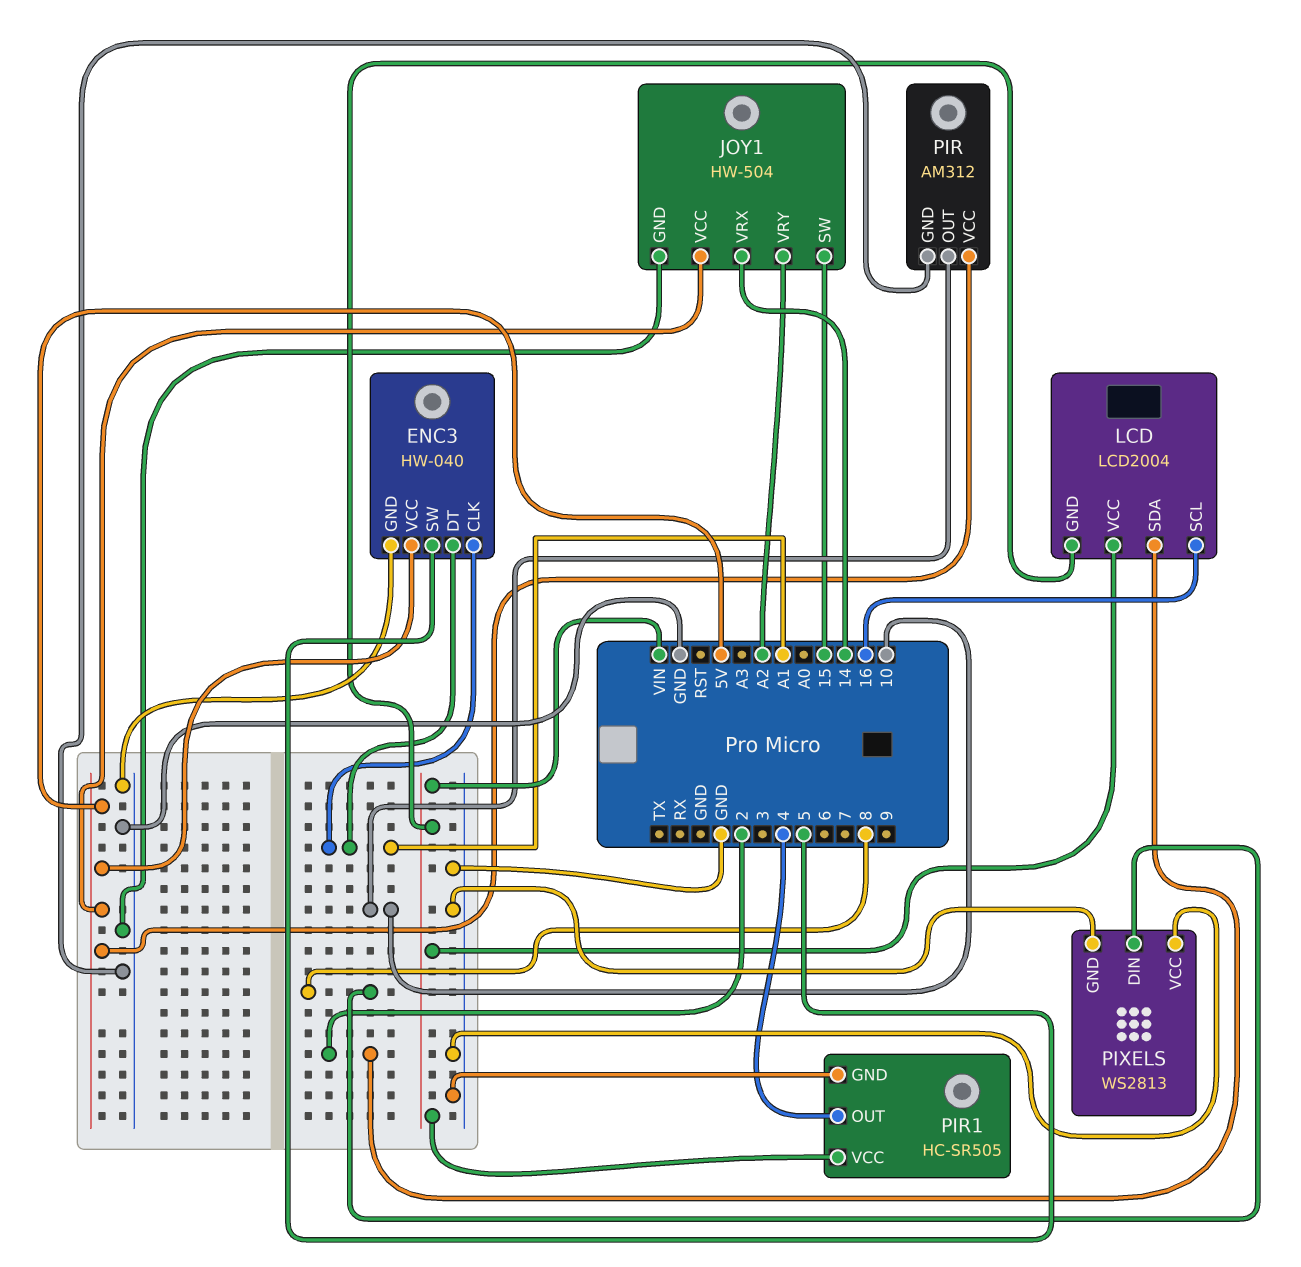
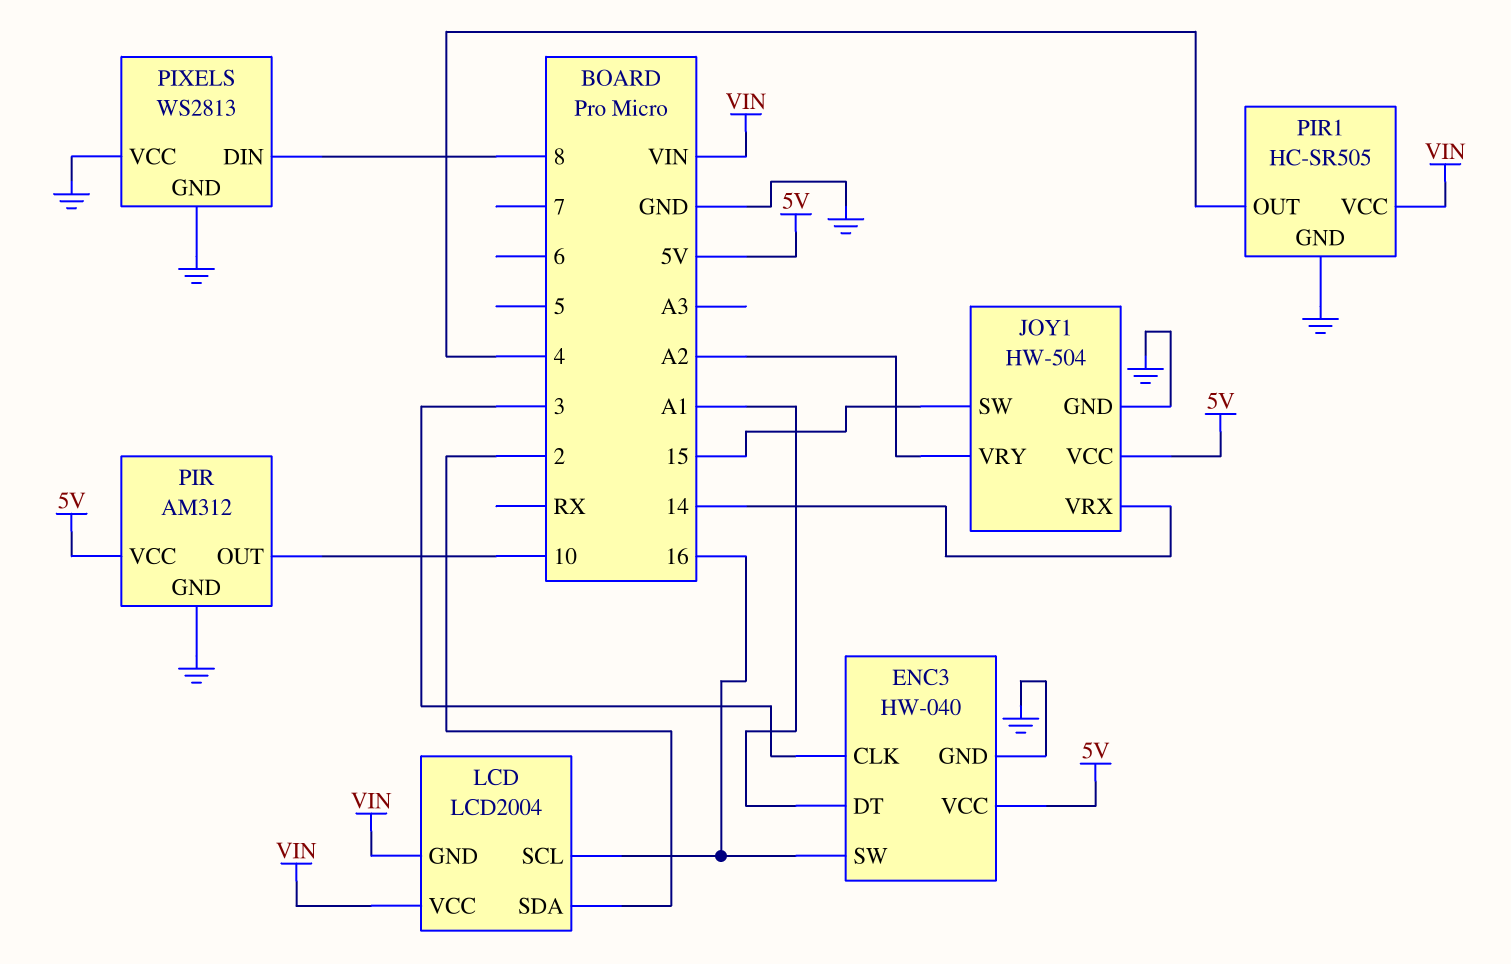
ENC3 pin CLK: A1 -> 3
ENC3 pin SW: 5 -> 16

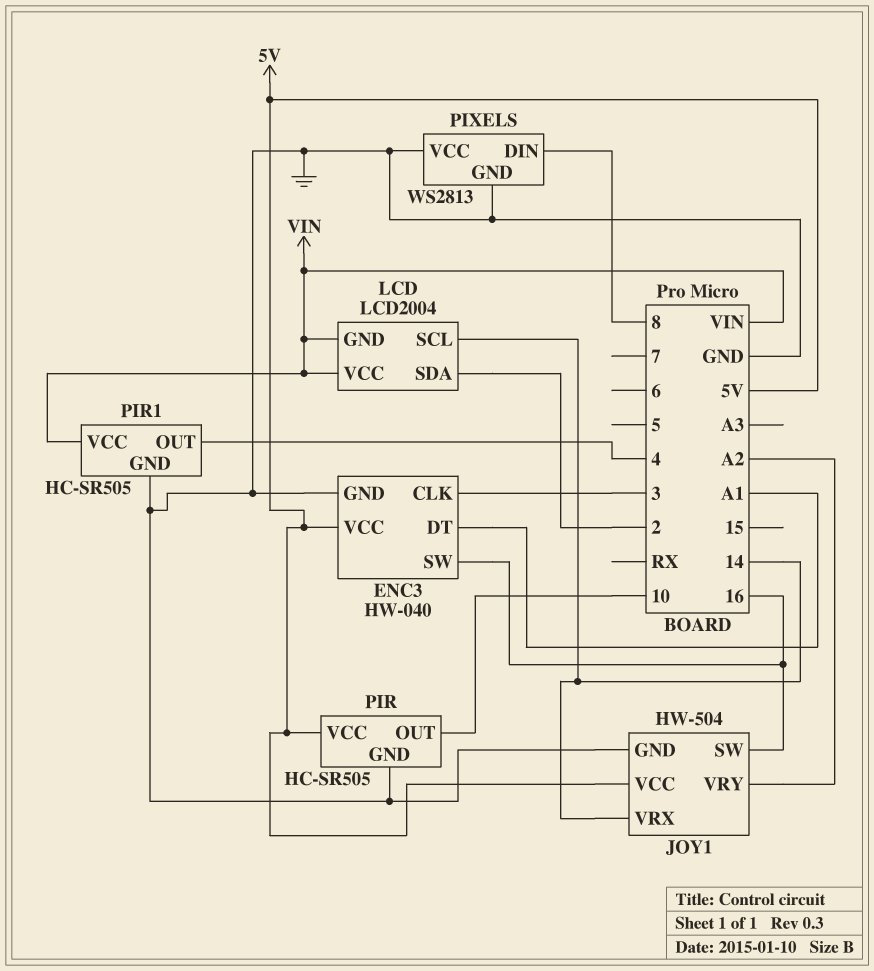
JOY1 pin SW: 15 -> 16
LCD pin SCL: 16 -> 14
PIR: AM312 -> HC-SR505

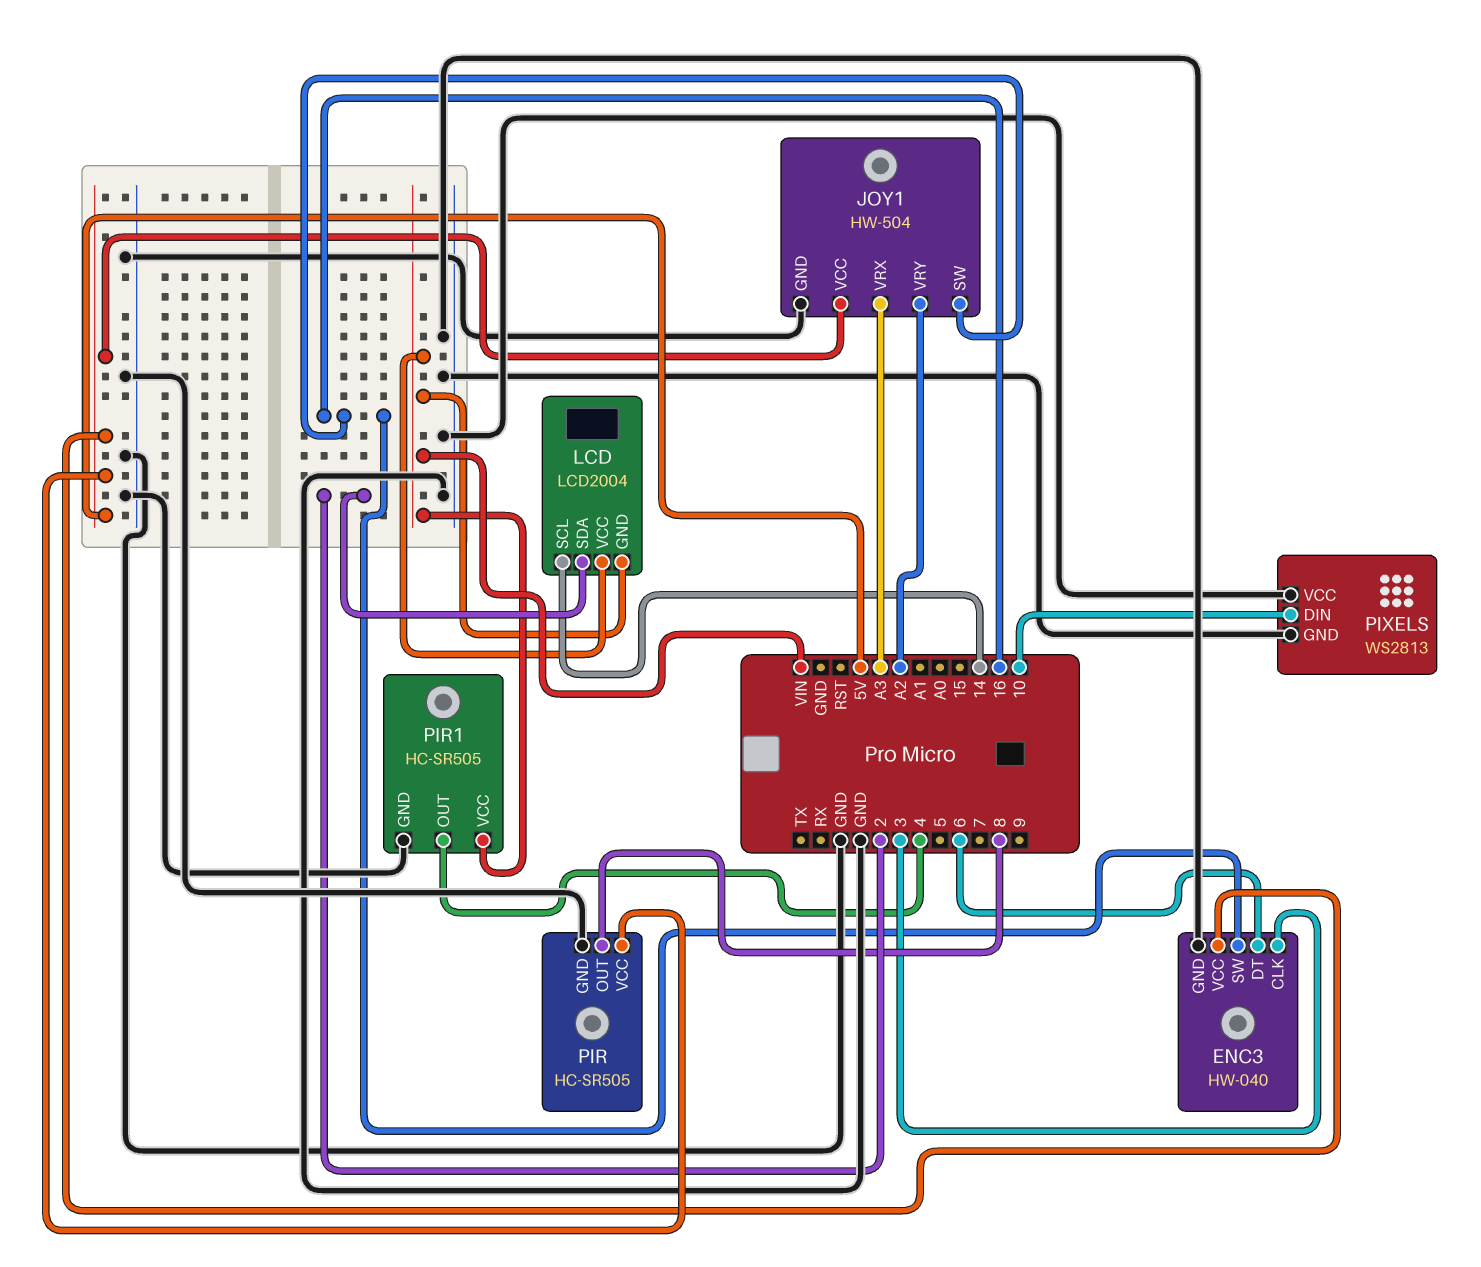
ENC3 pin DT: A1 -> 6
JOY1 pin VRX: 14 -> A3
PIR pin OUT: 10 -> 8
PIXELS pin DIN: 8 -> 10

